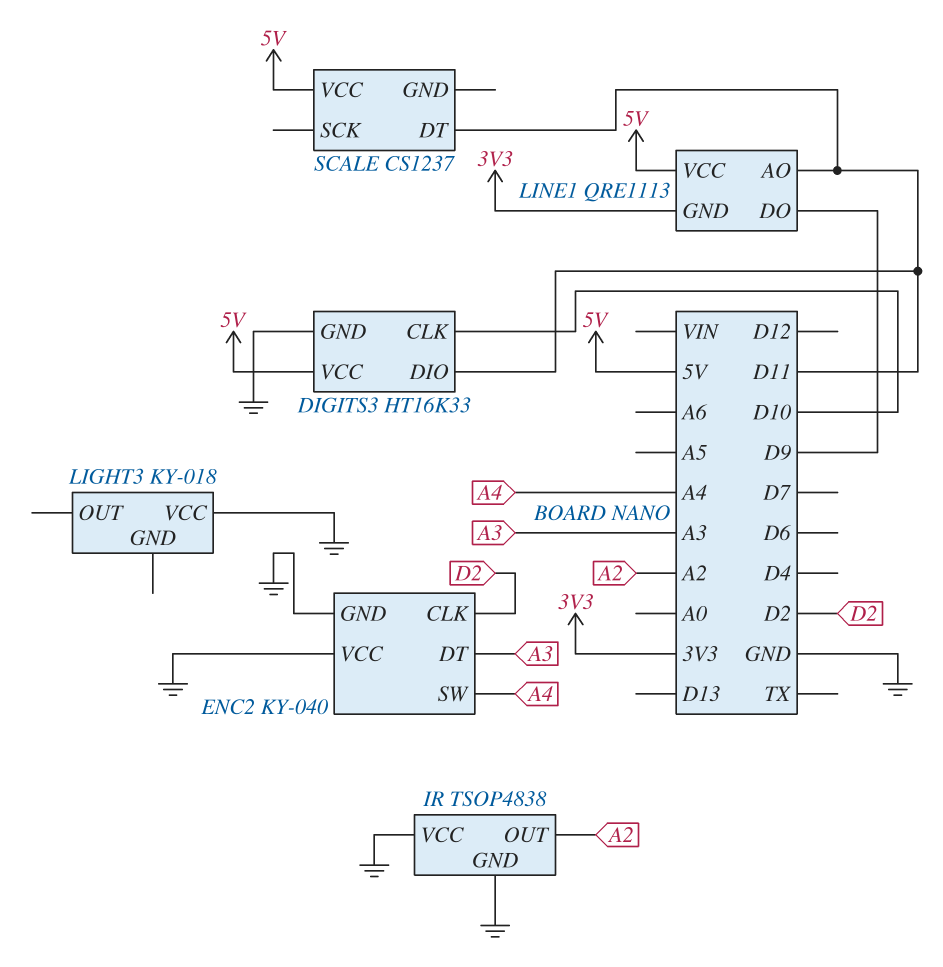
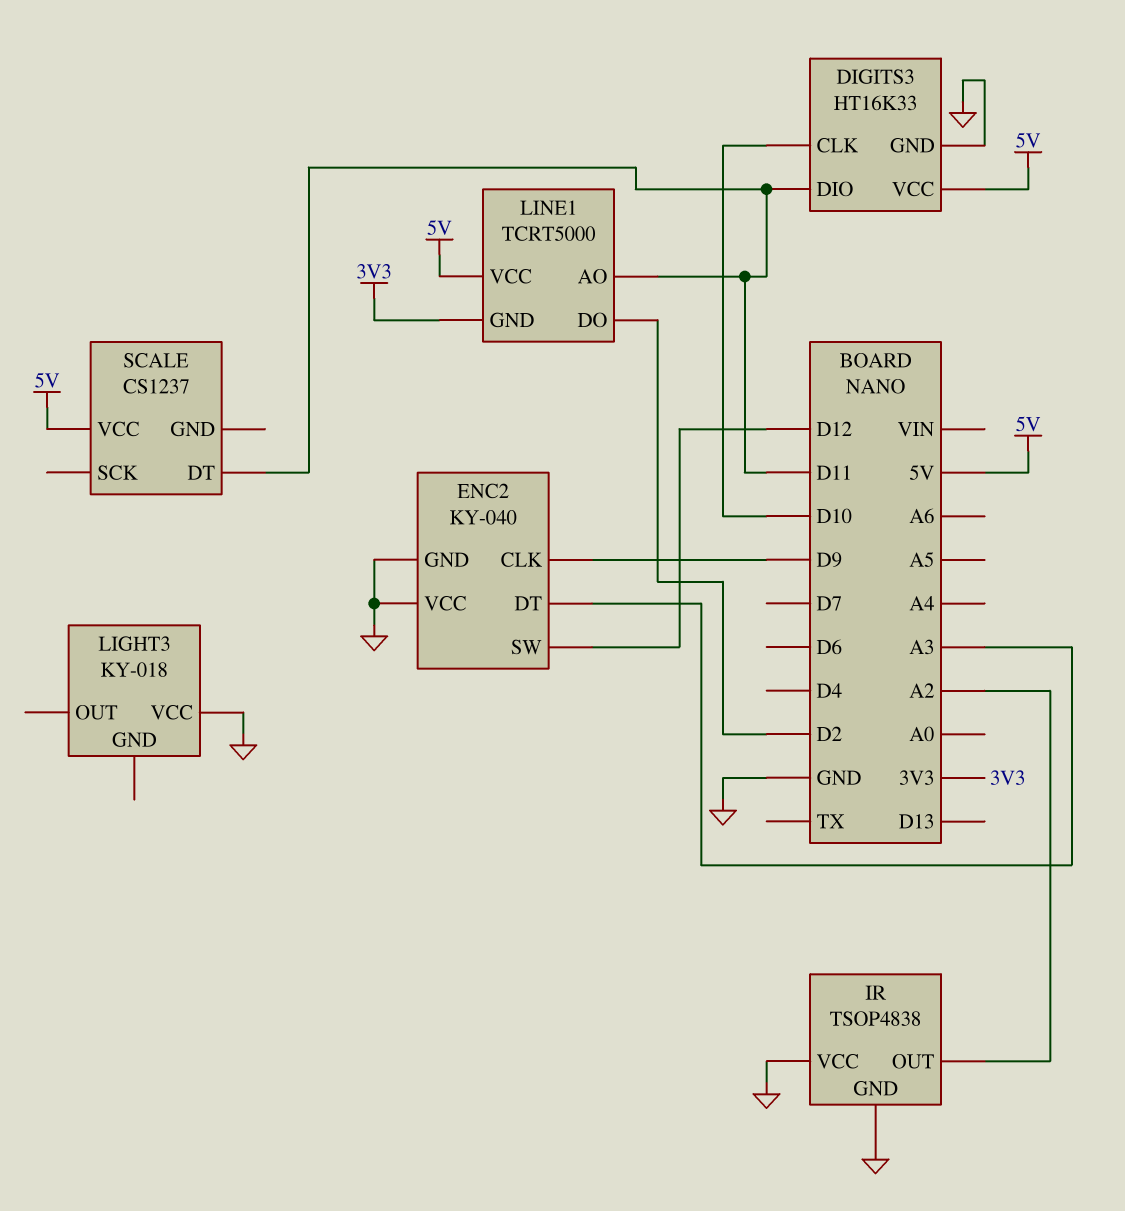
ENC2 pin CLK: D2 -> D9
ENC2 pin SW: A4 -> D12
LINE1: QRE1113 -> TCRT5000
LINE1 pin DO: D9 -> D2

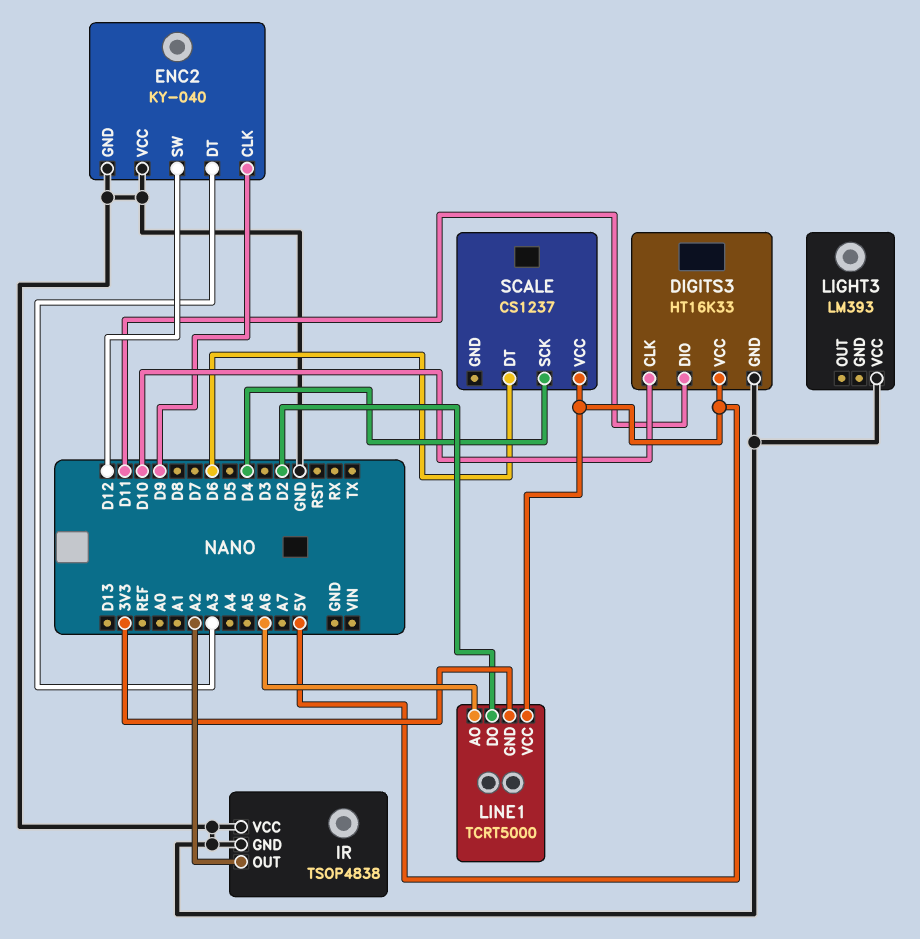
LIGHT3: KY-018 -> LM393
LINE1 pin AO: D11 -> A6
SCALE pin DT: D11 -> D6
SCALE pin SCK: none -> D4

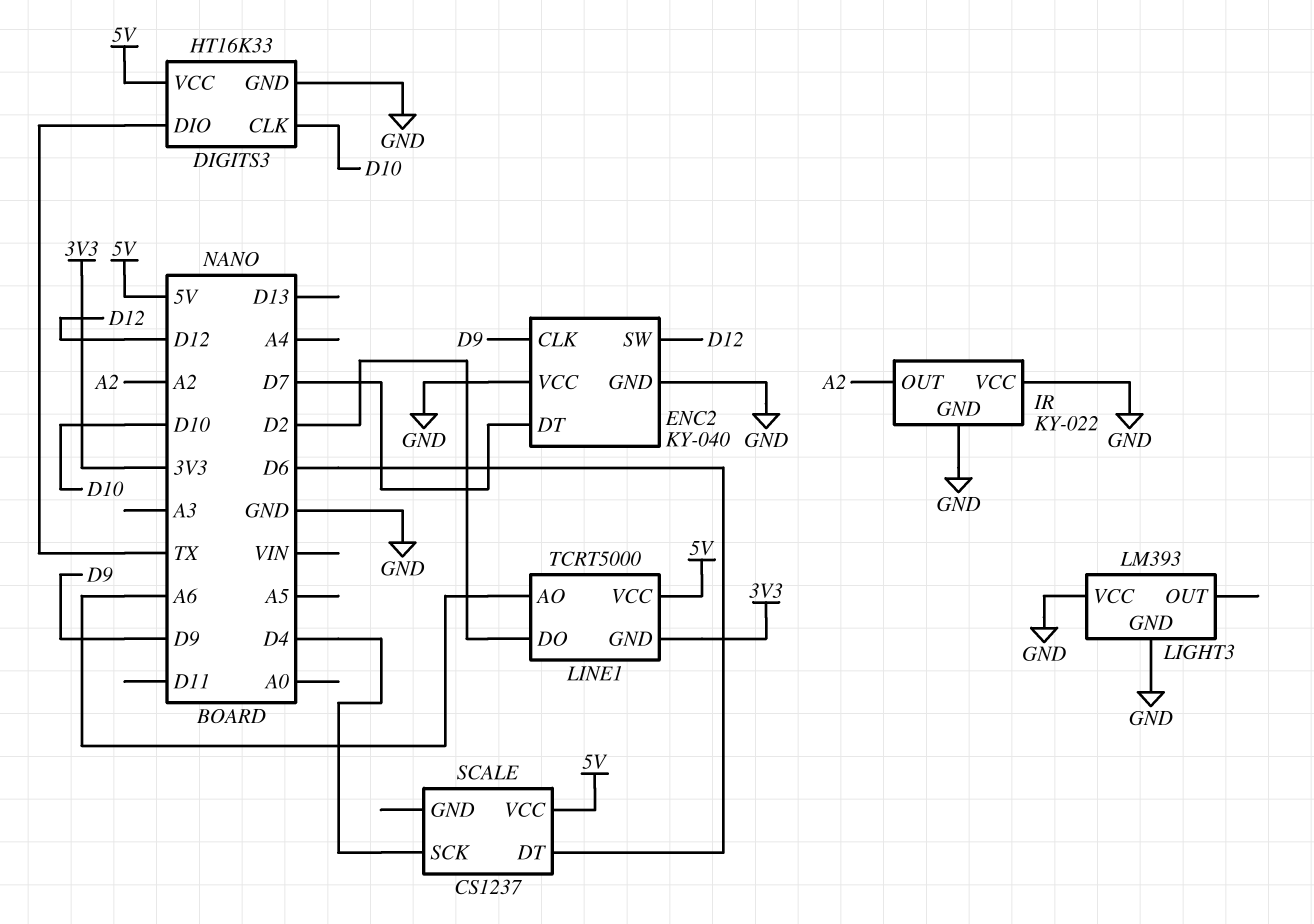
DIGITS3 pin DIO: D11 -> TX
ENC2 pin DT: A3 -> D7
IR: TSOP4838 -> KY-022
LIGHT3 pin GND: none -> GND

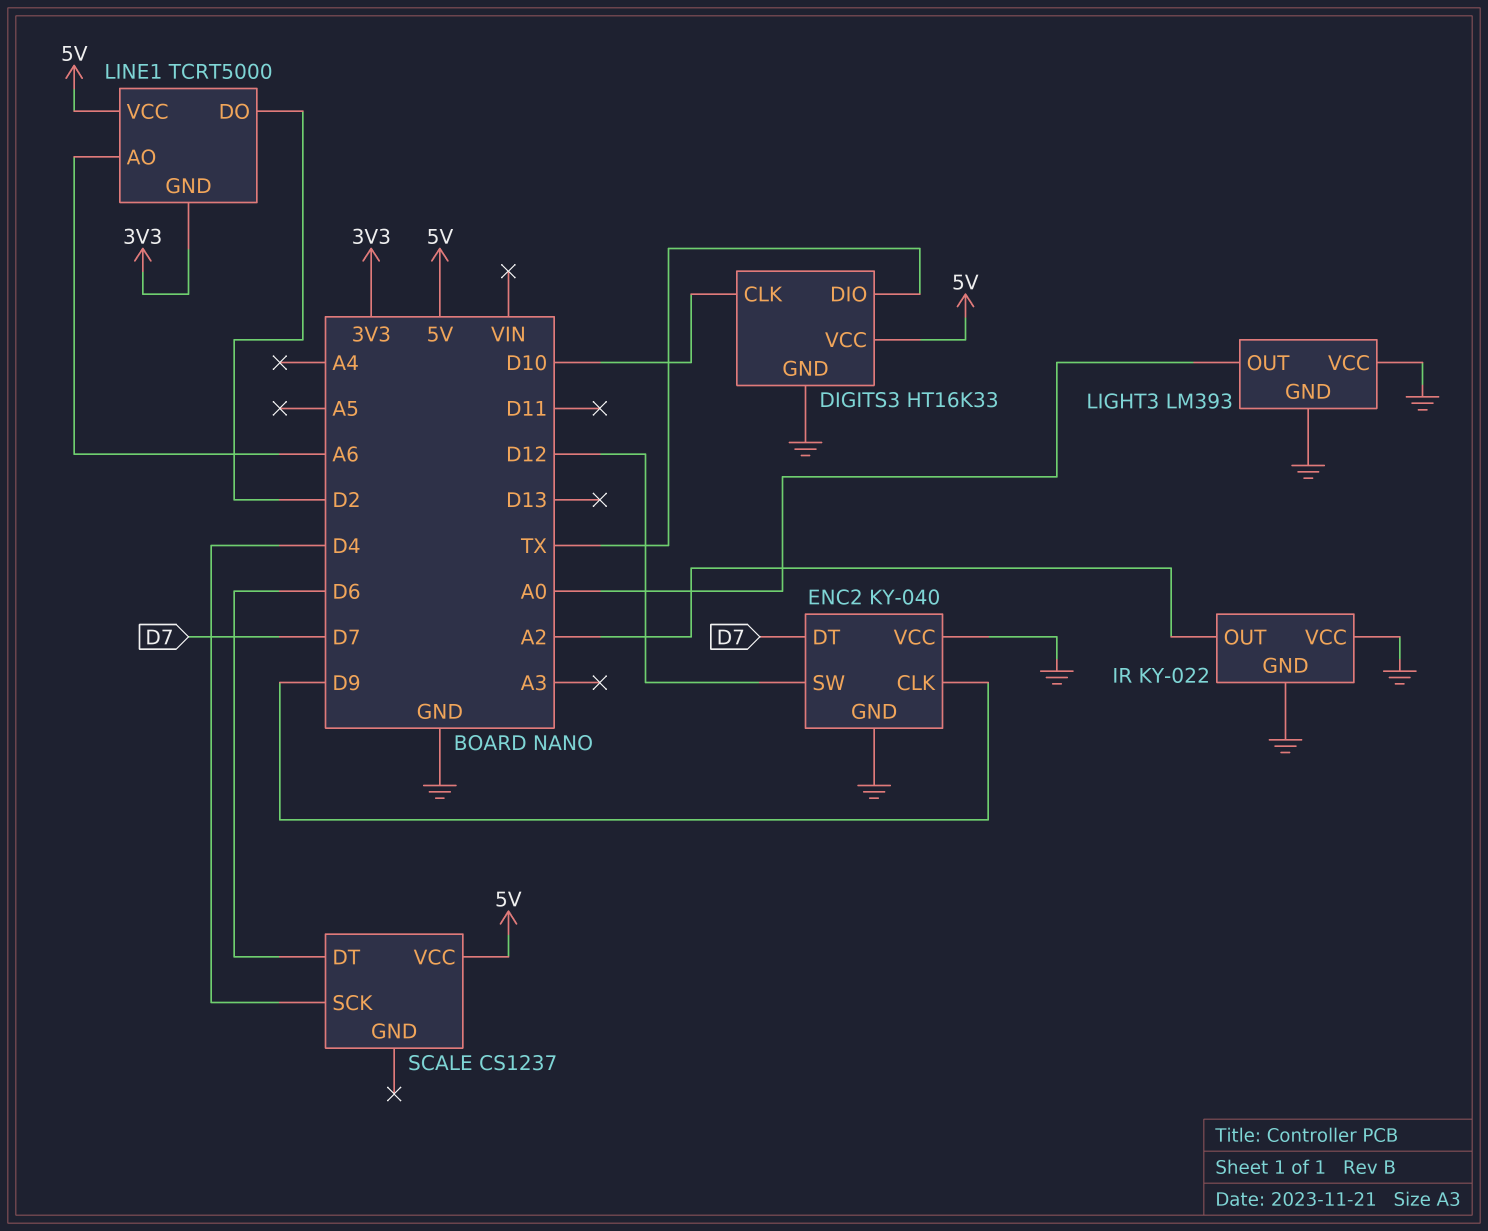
LIGHT3 pin OUT: none -> A0

